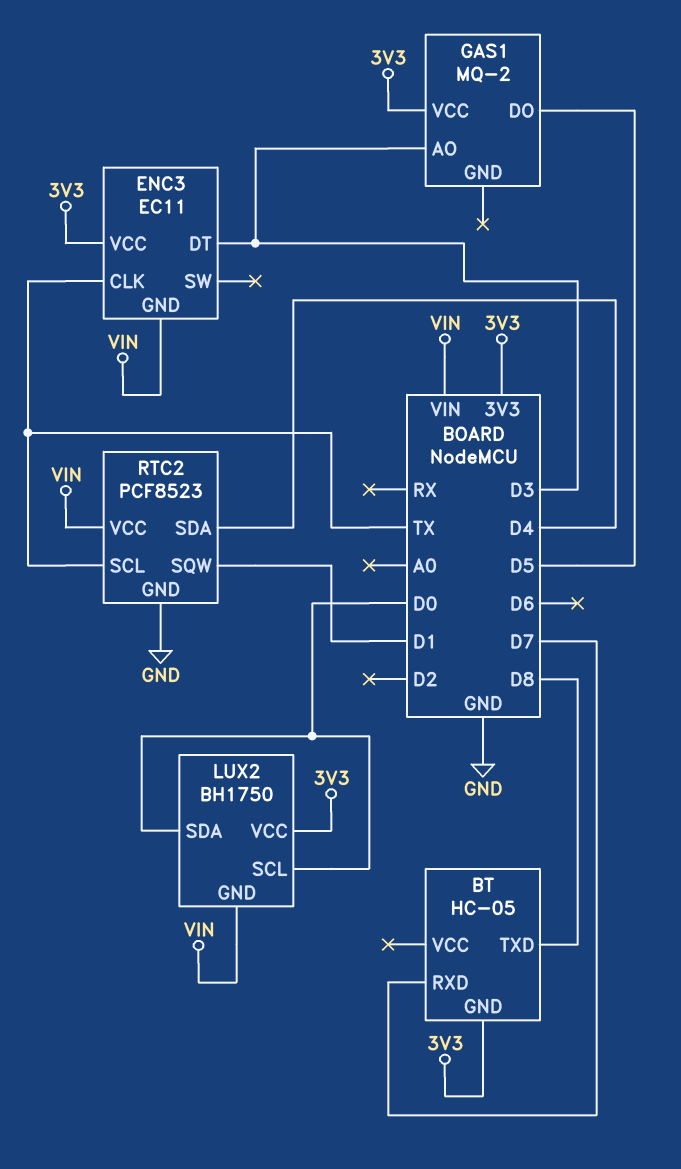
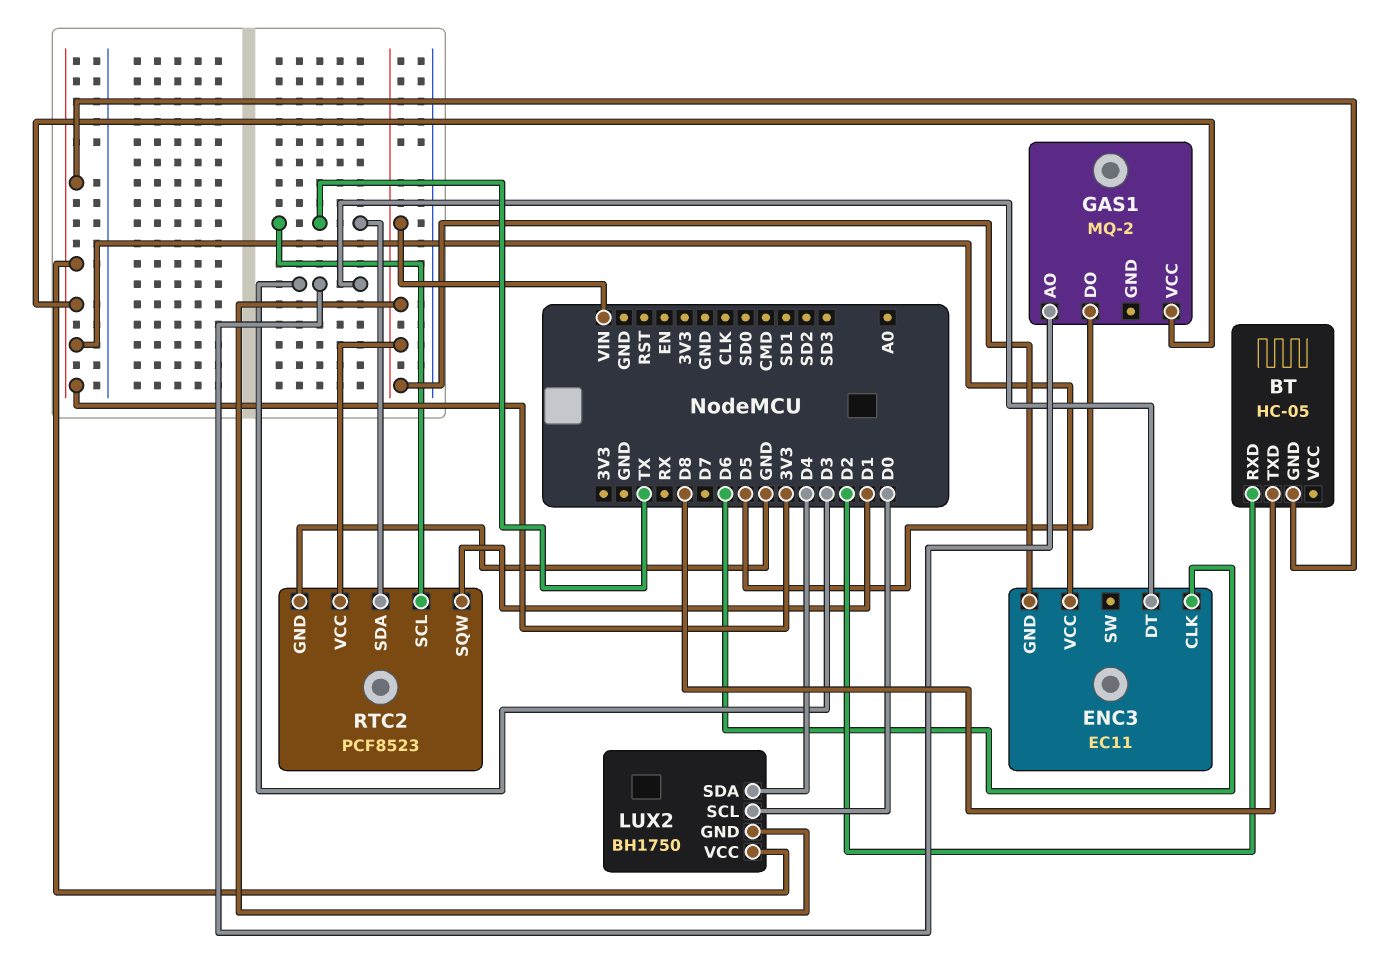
BT pin RXD: D7 -> D2
ENC3 pin CLK: TX -> D6
LUX2 pin SDA: D0 -> D4
RTC2 pin SDA: D4 -> TX

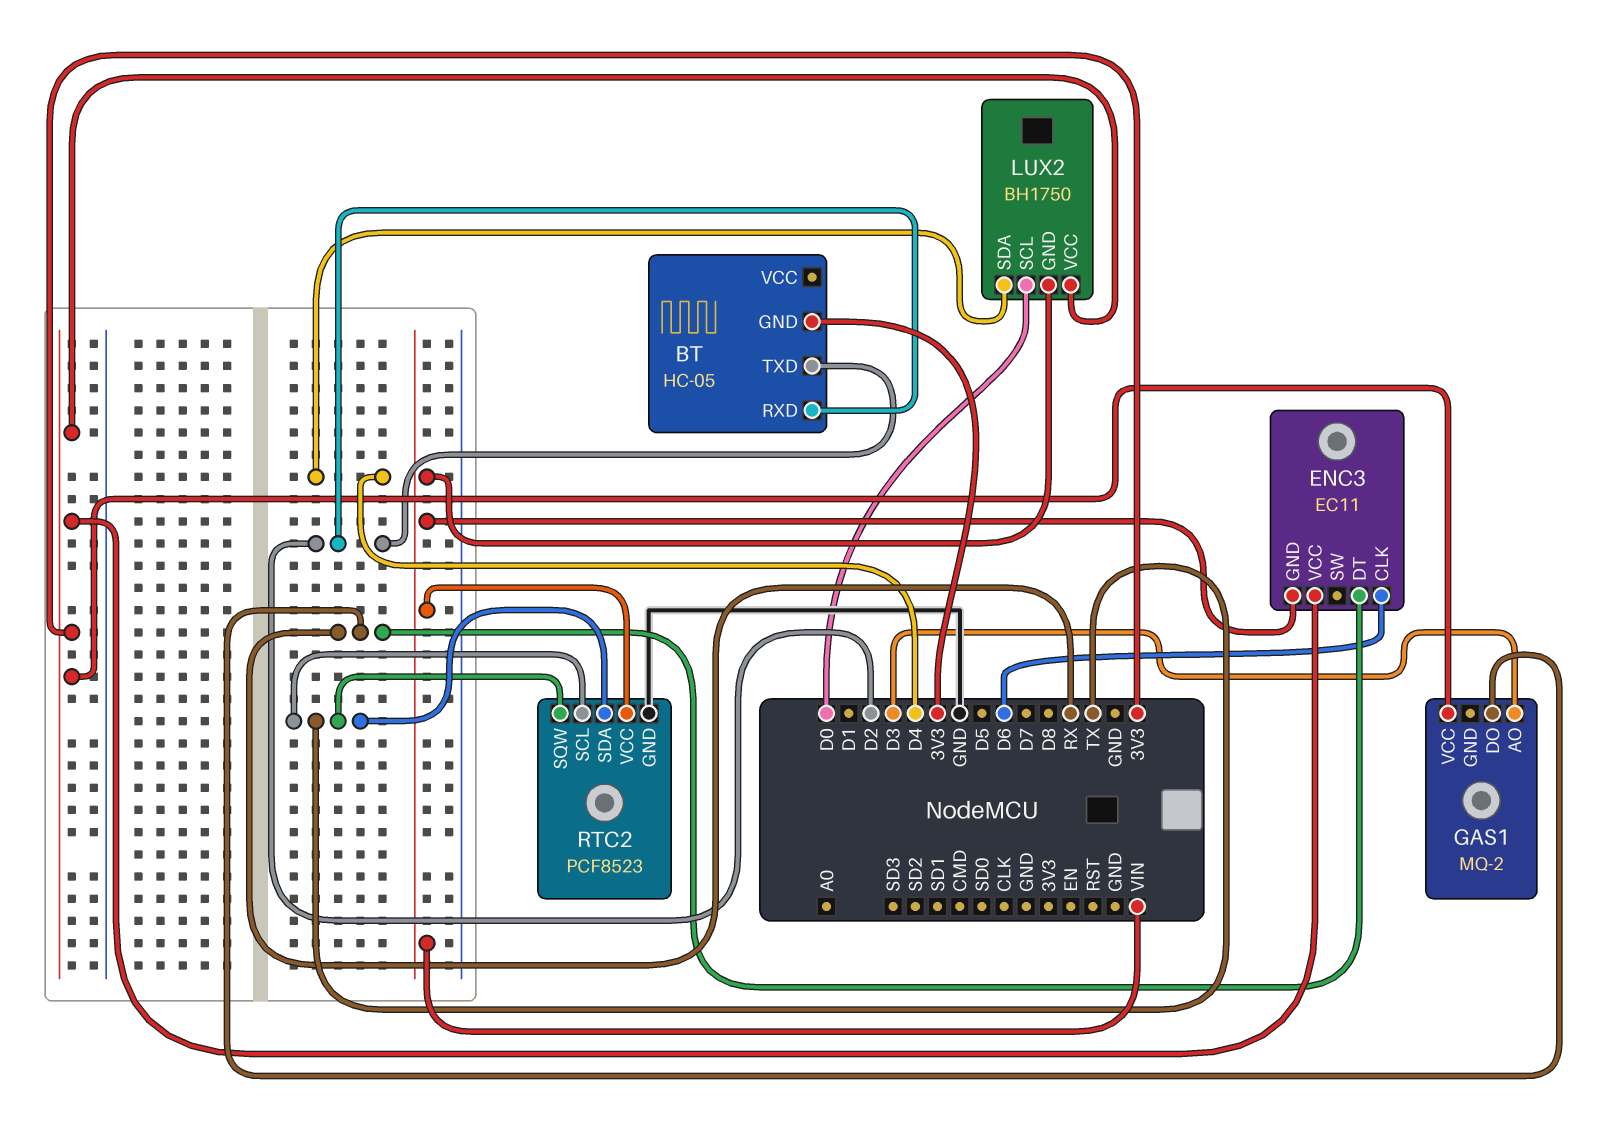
BT pin TXD: D8 -> D2
ENC3 pin DT: D3 -> RX
GAS1 pin DO: D5 -> RX
RTC2 pin SQW: D1 -> TX

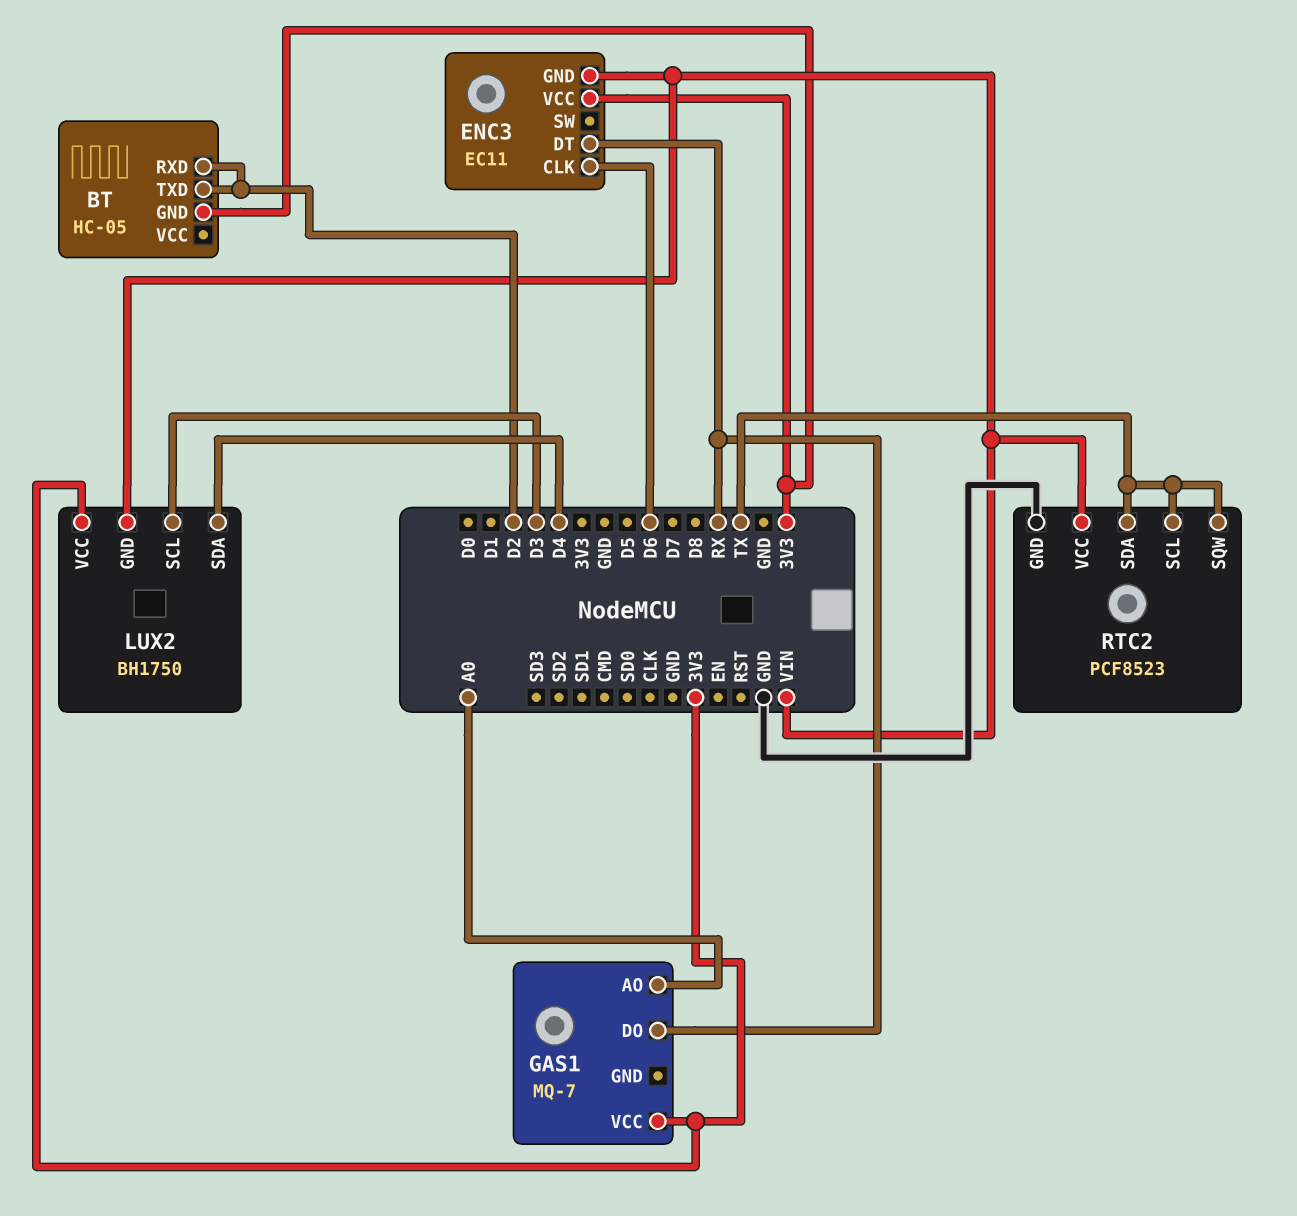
GAS1: MQ-2 -> MQ-7
GAS1 pin AO: D3 -> A0
LUX2 pin SCL: D0 -> D3

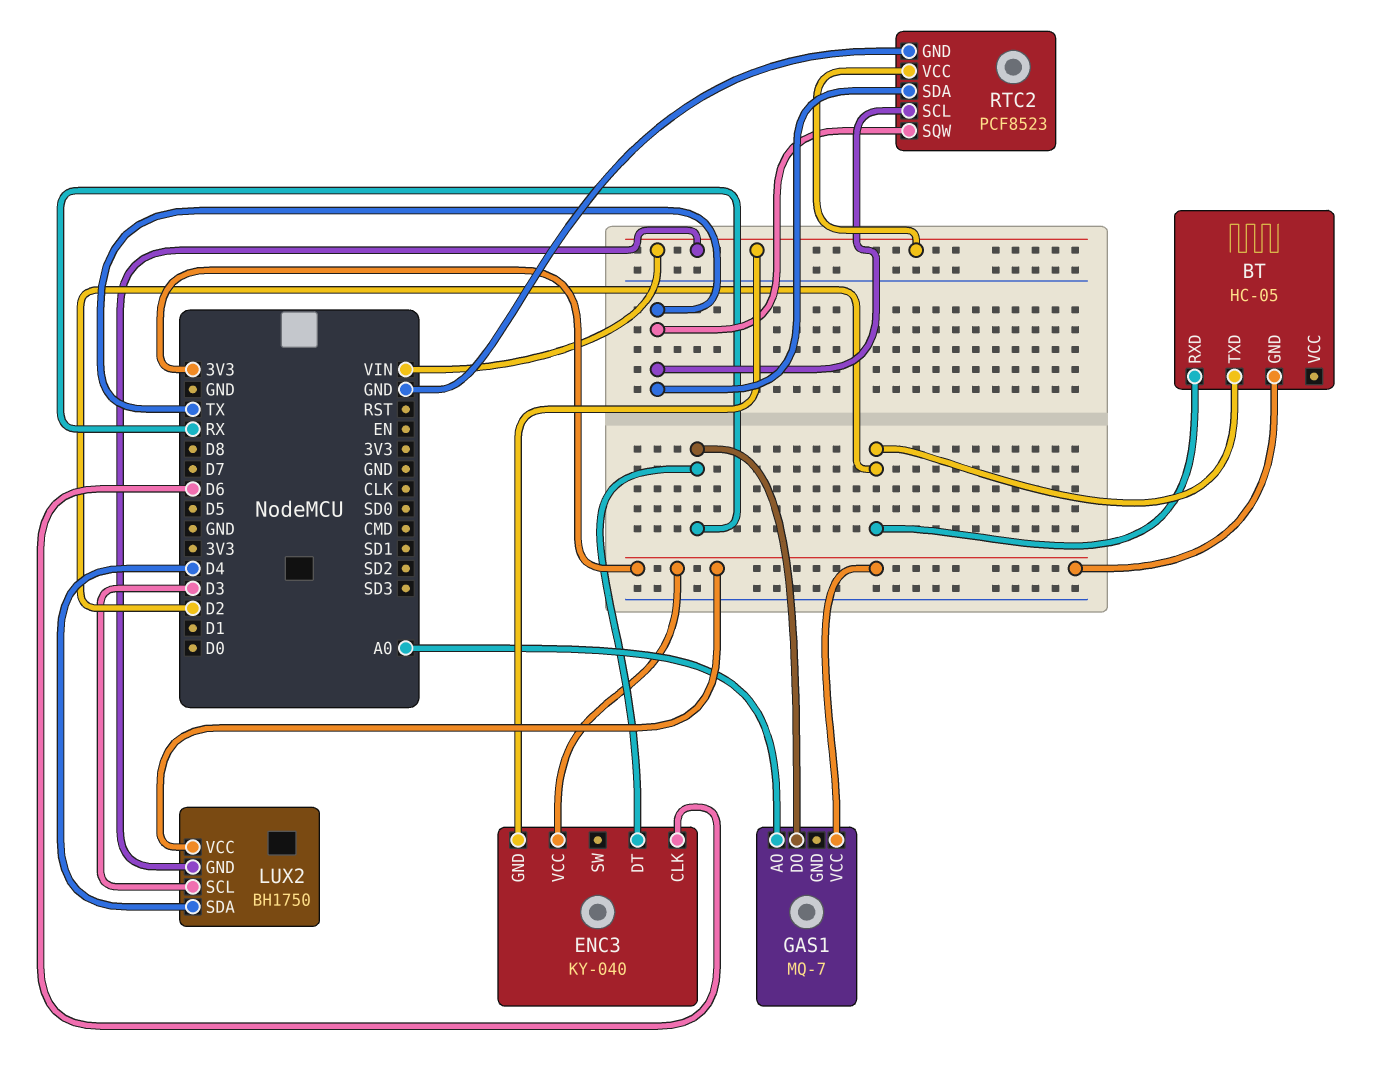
ENC3: EC11 -> KY-040

